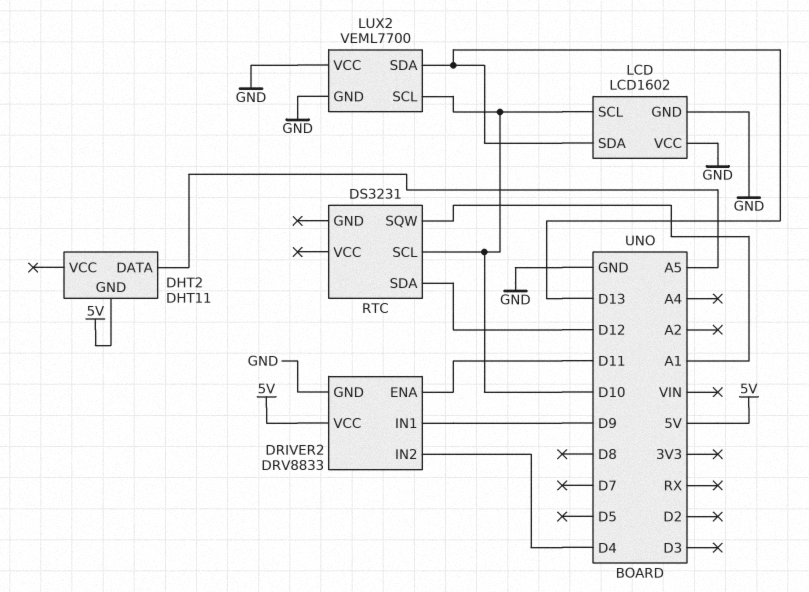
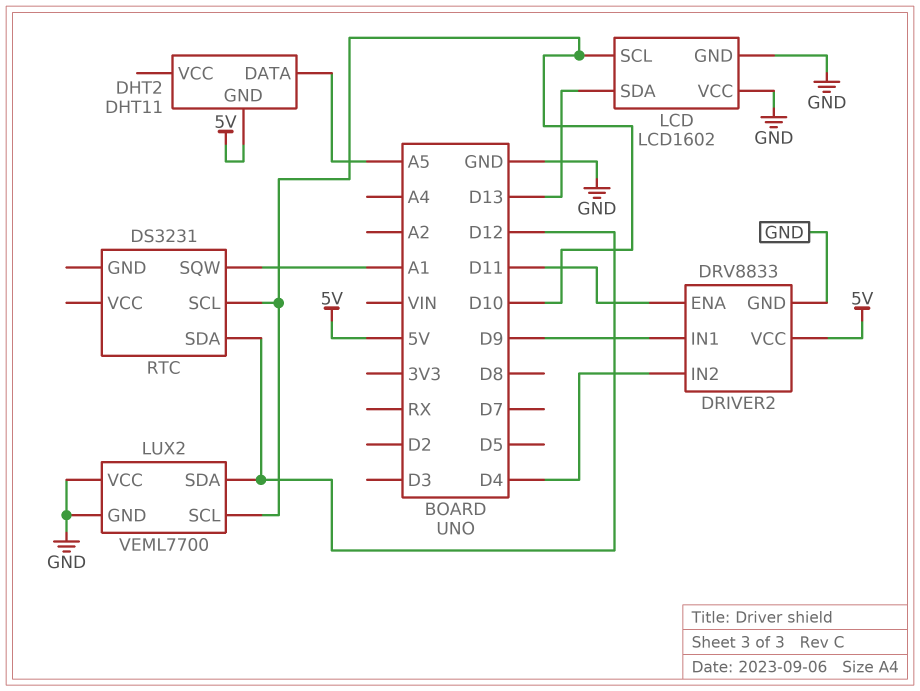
LUX2 pin SDA: D13 -> D12

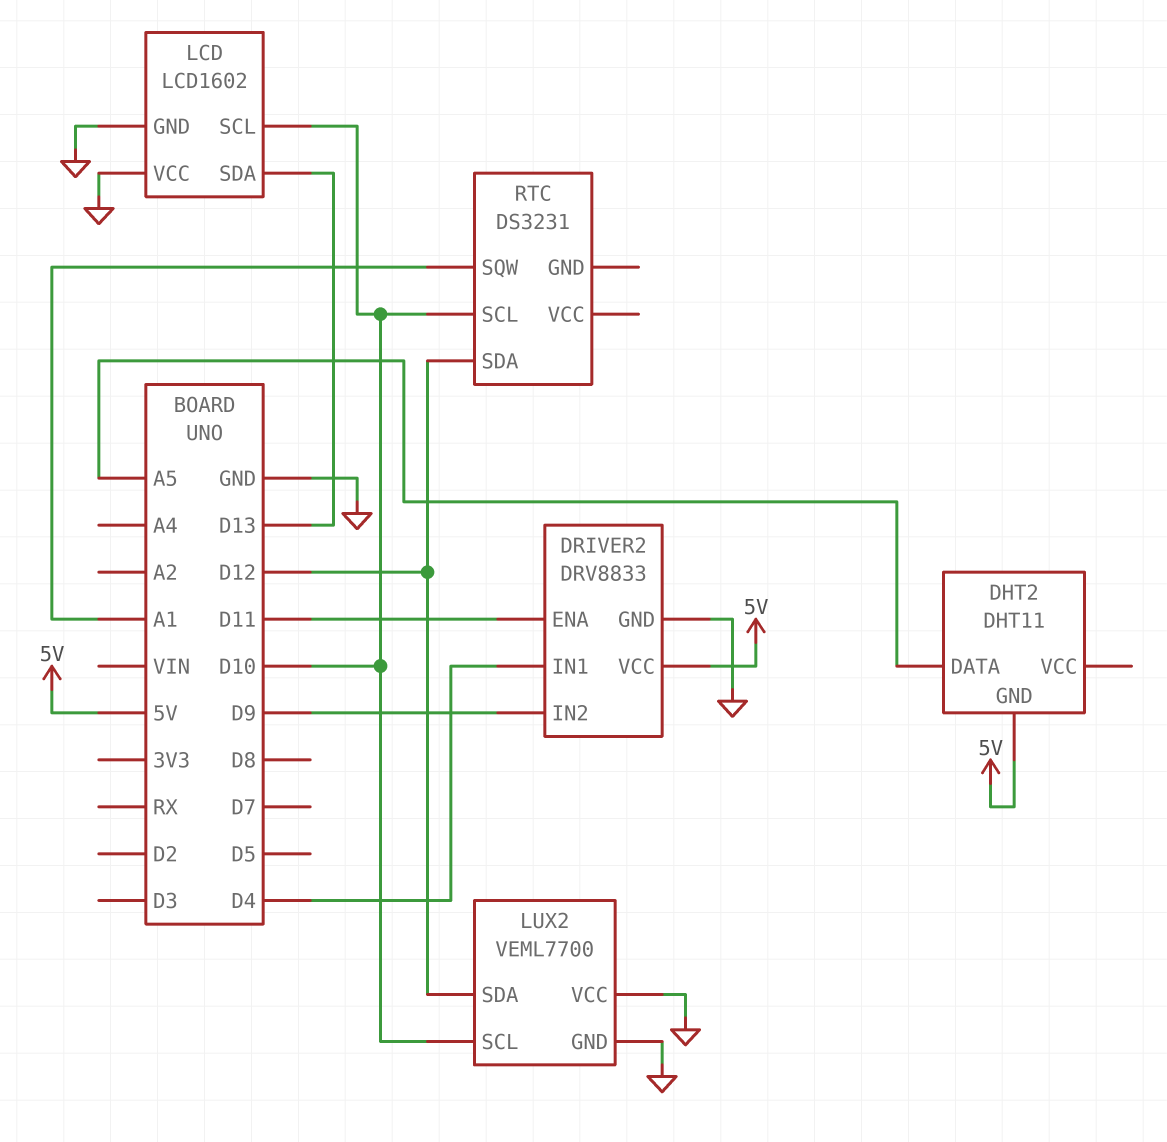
DRIVER2 pin IN1: D9 -> D4
DRIVER2 pin IN2: D4 -> D9

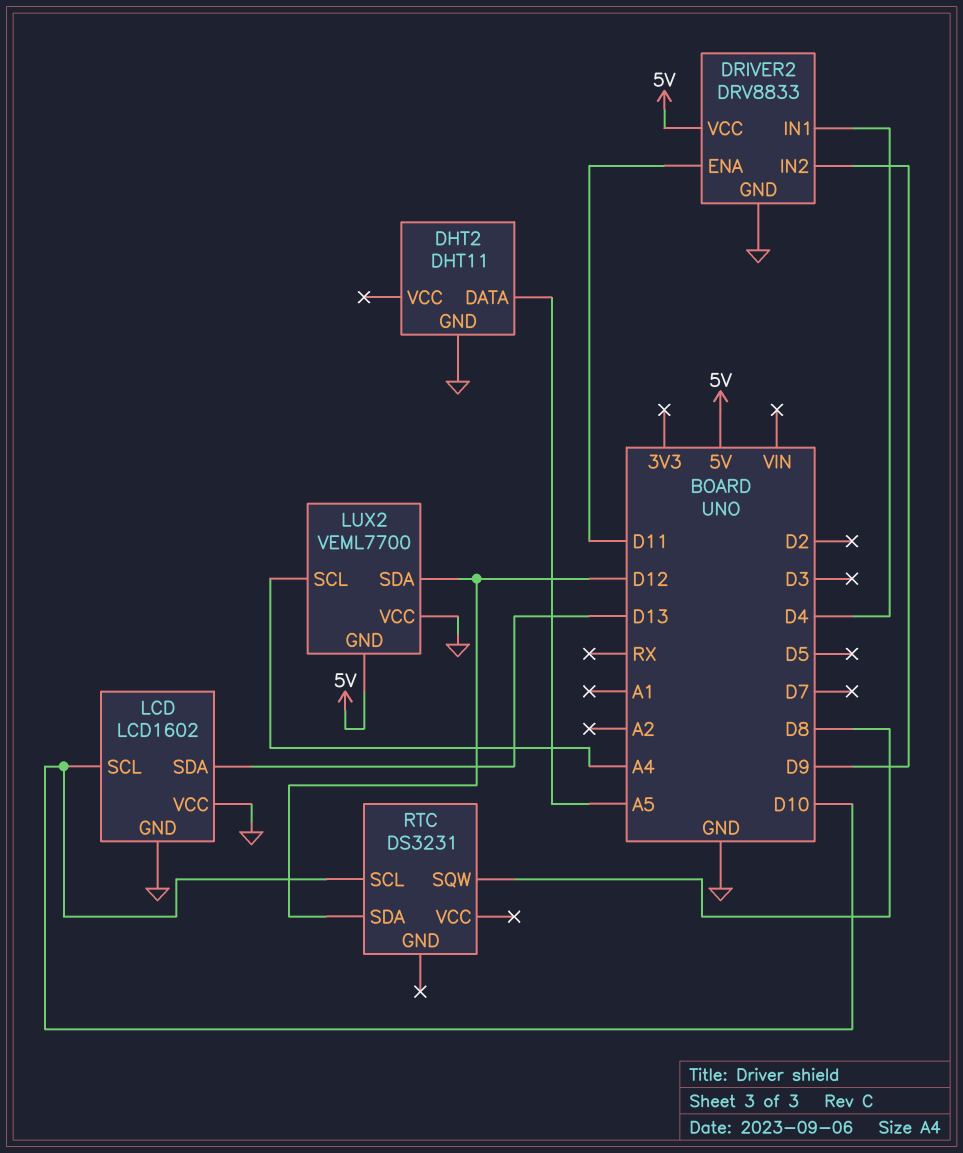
DHT2 pin GND: 5V -> GND
LUX2 pin GND: GND -> 5V
LUX2 pin SCL: D10 -> A4
RTC pin SQW: A1 -> D8

